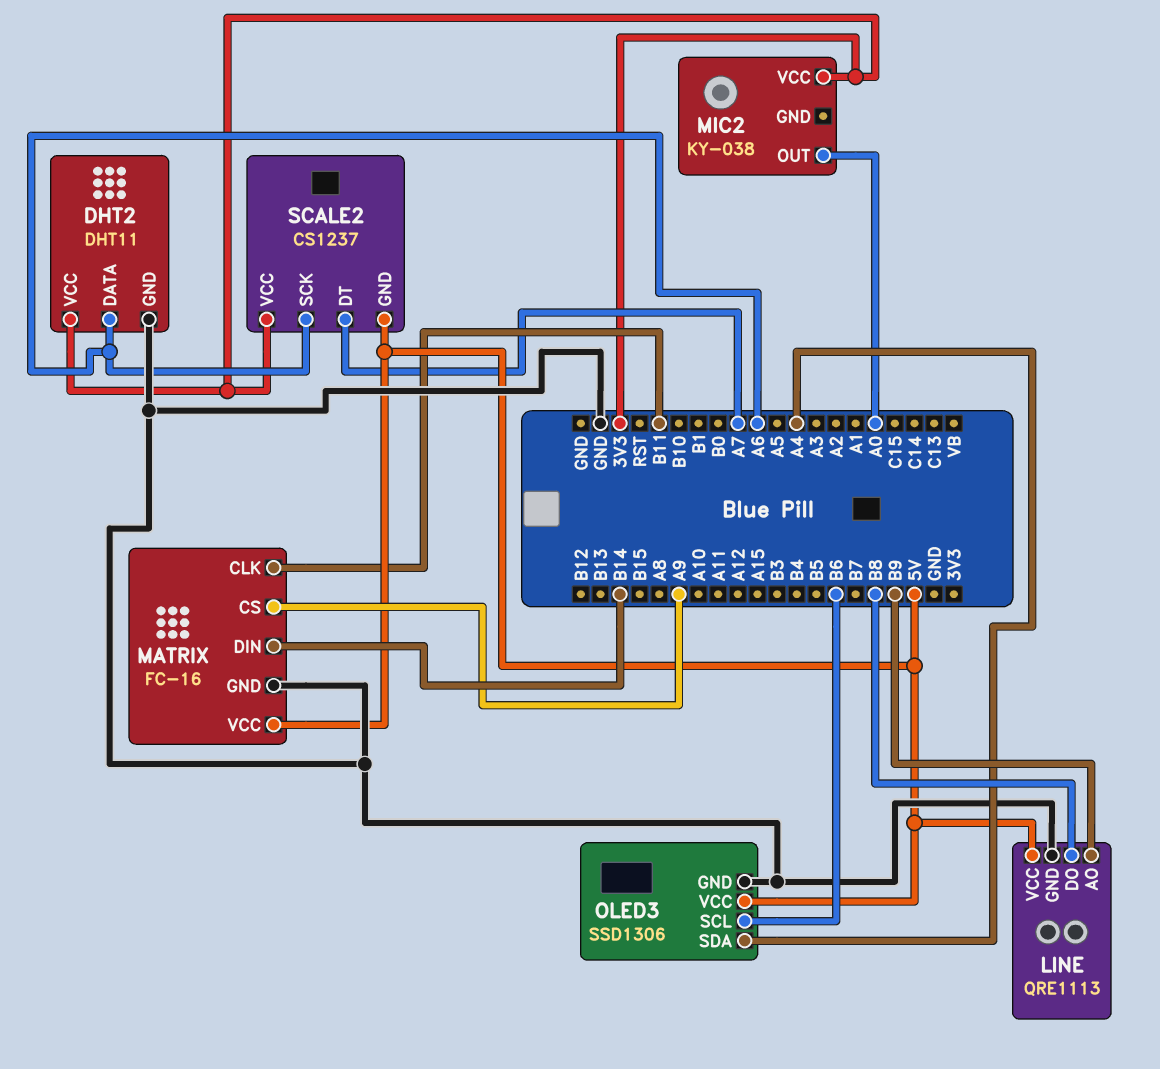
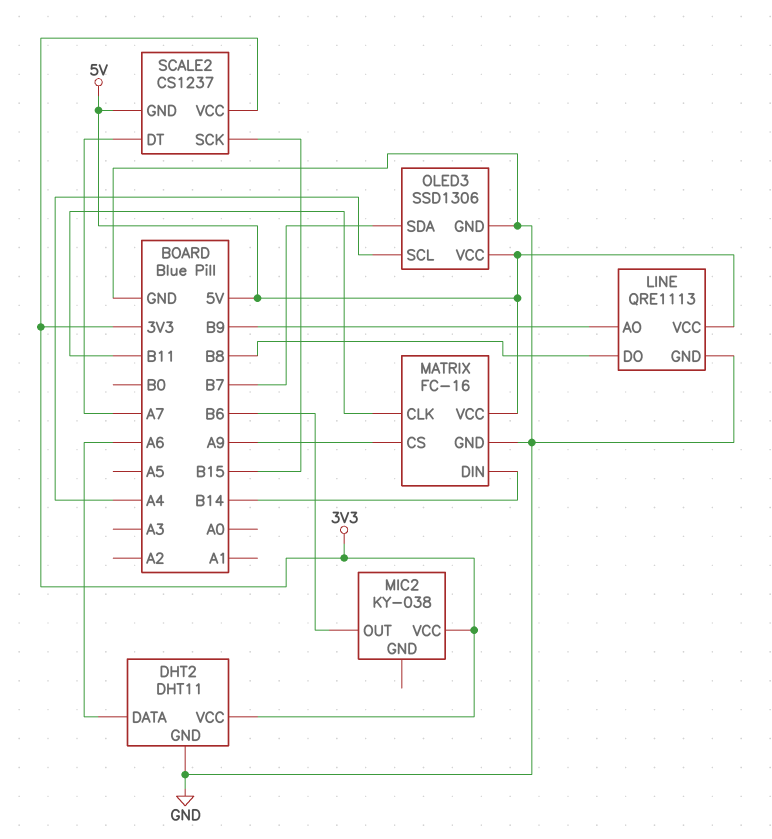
MIC2 pin OUT: A0 -> B6
OLED3 pin SCL: B6 -> A4
OLED3 pin SDA: A4 -> B7
SCALE2 pin SCK: A6 -> B15

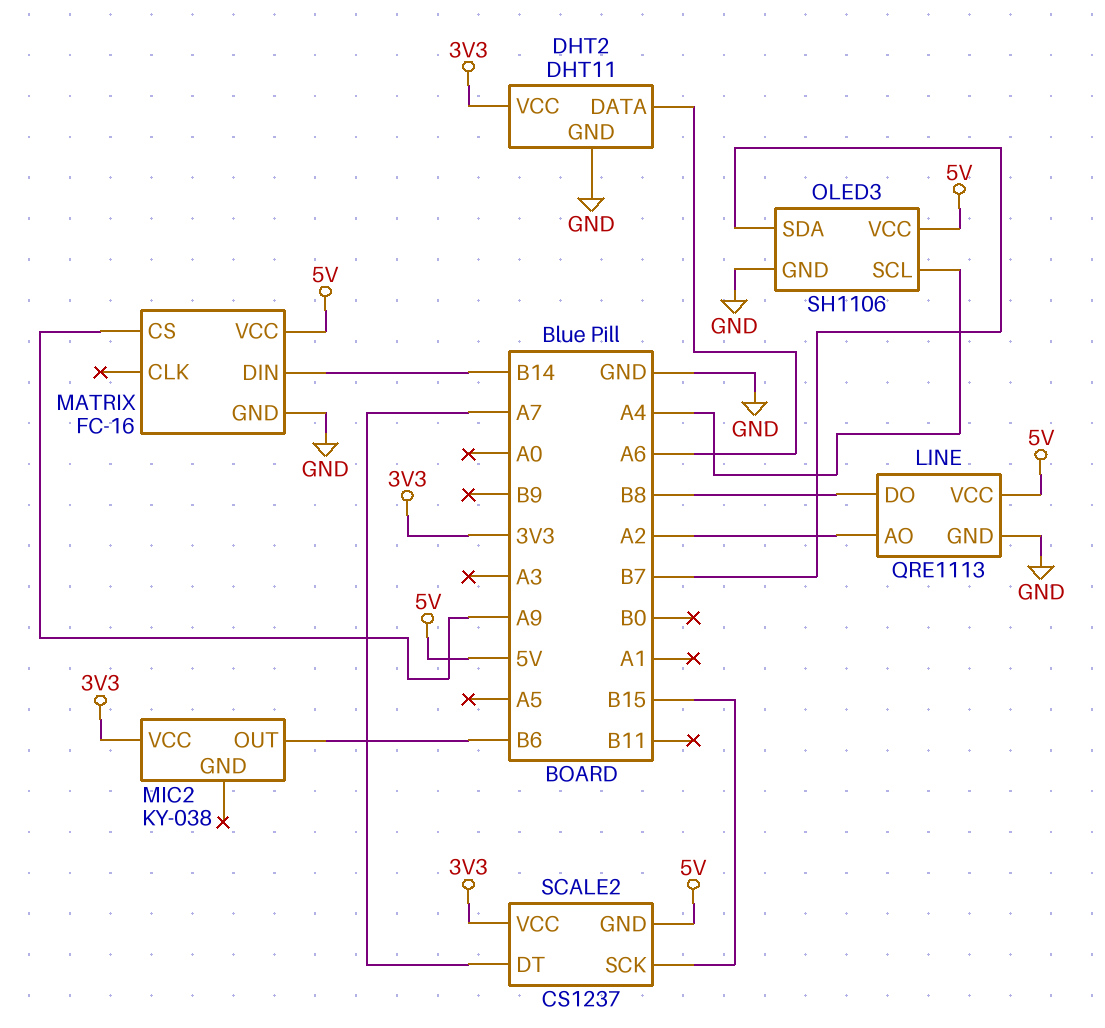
LINE pin AO: B9 -> A2
MATRIX pin CLK: B11 -> none
OLED3: SSD1306 -> SH1106

